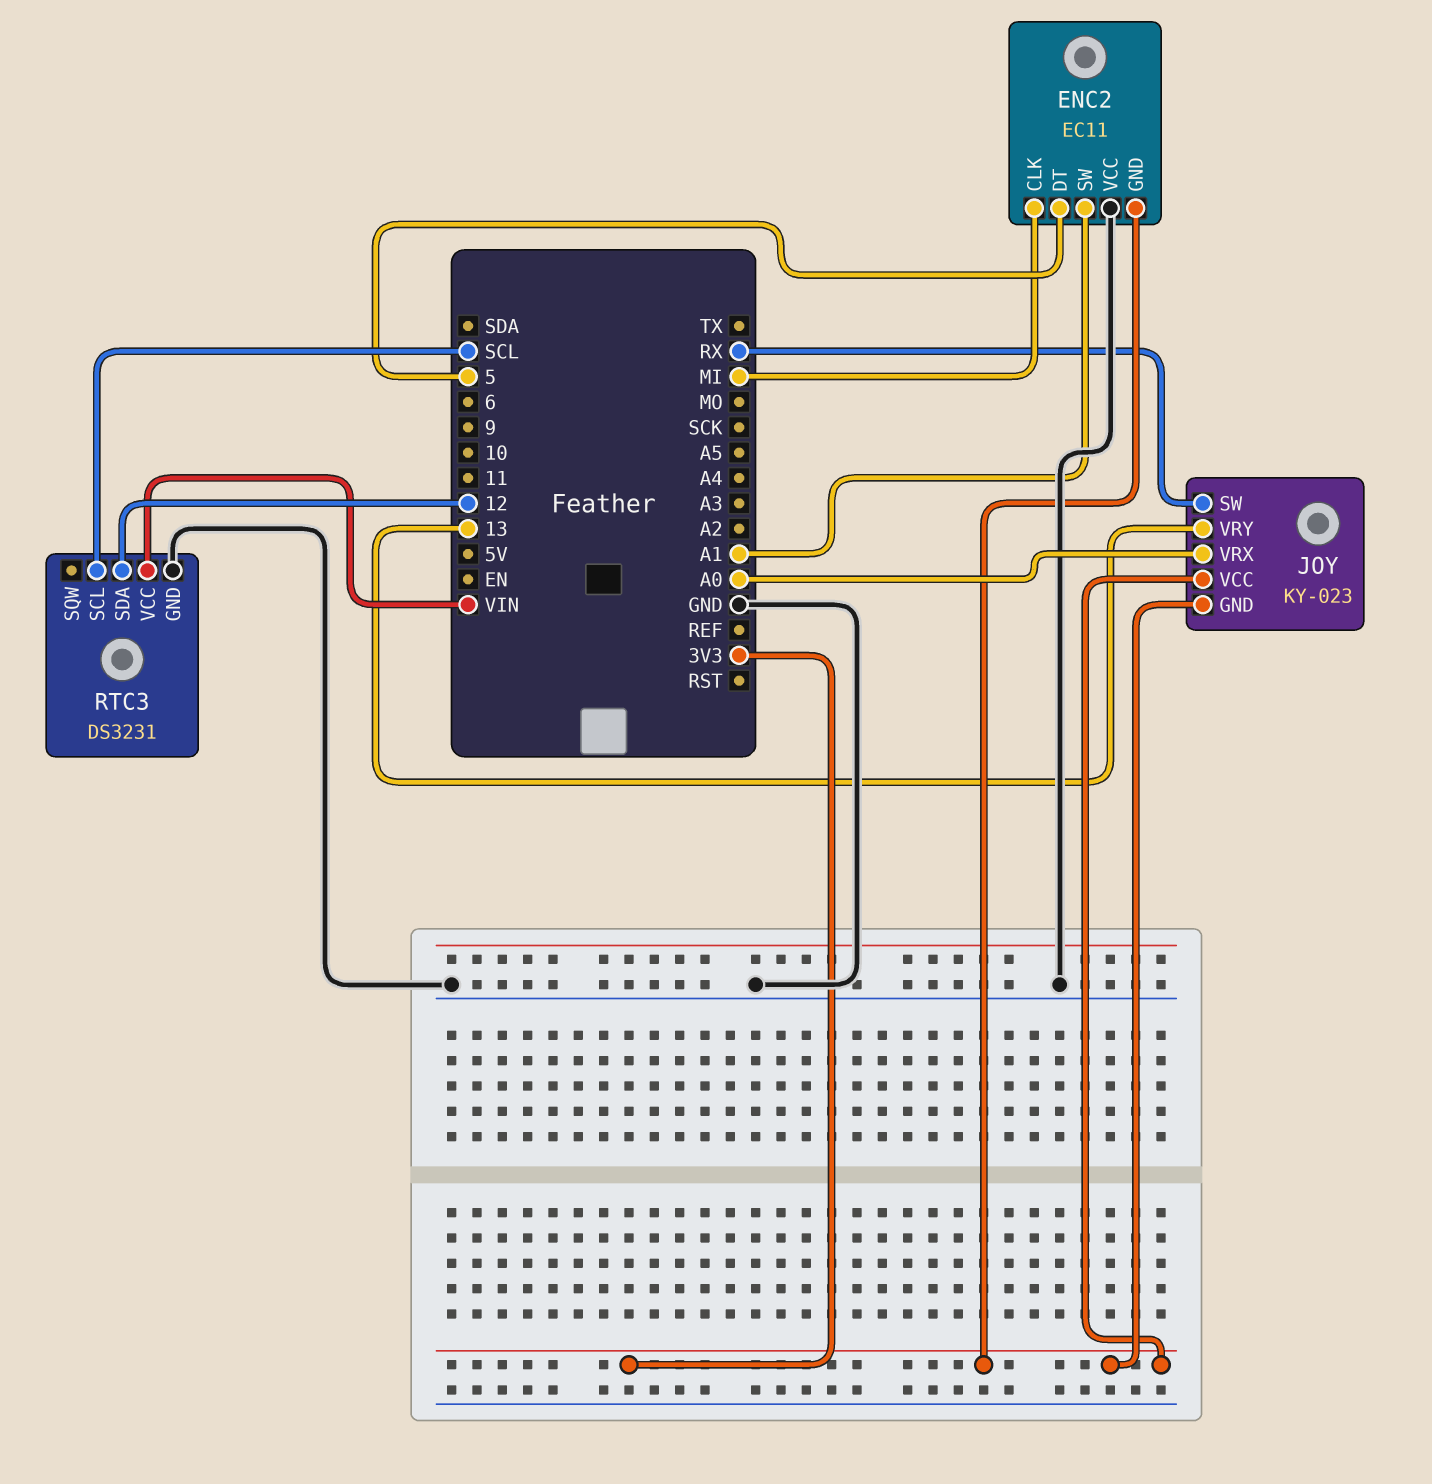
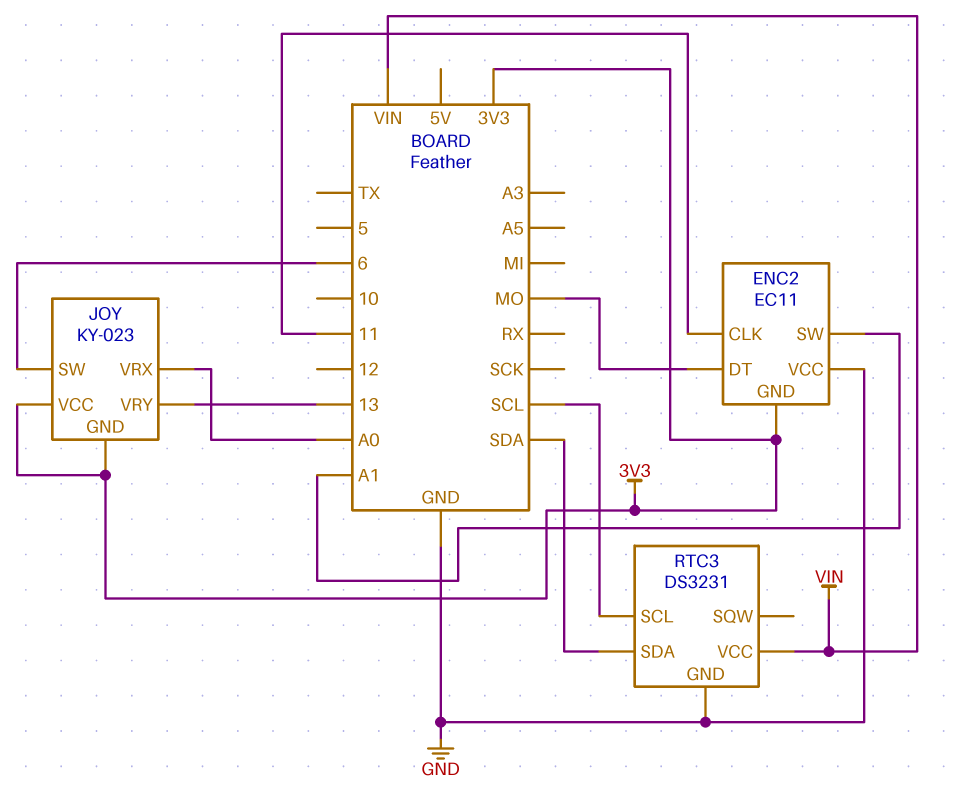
ENC2 pin CLK: MI -> 11
ENC2 pin DT: 5 -> MO
JOY pin SW: RX -> 6
RTC3 pin SDA: 12 -> SDA

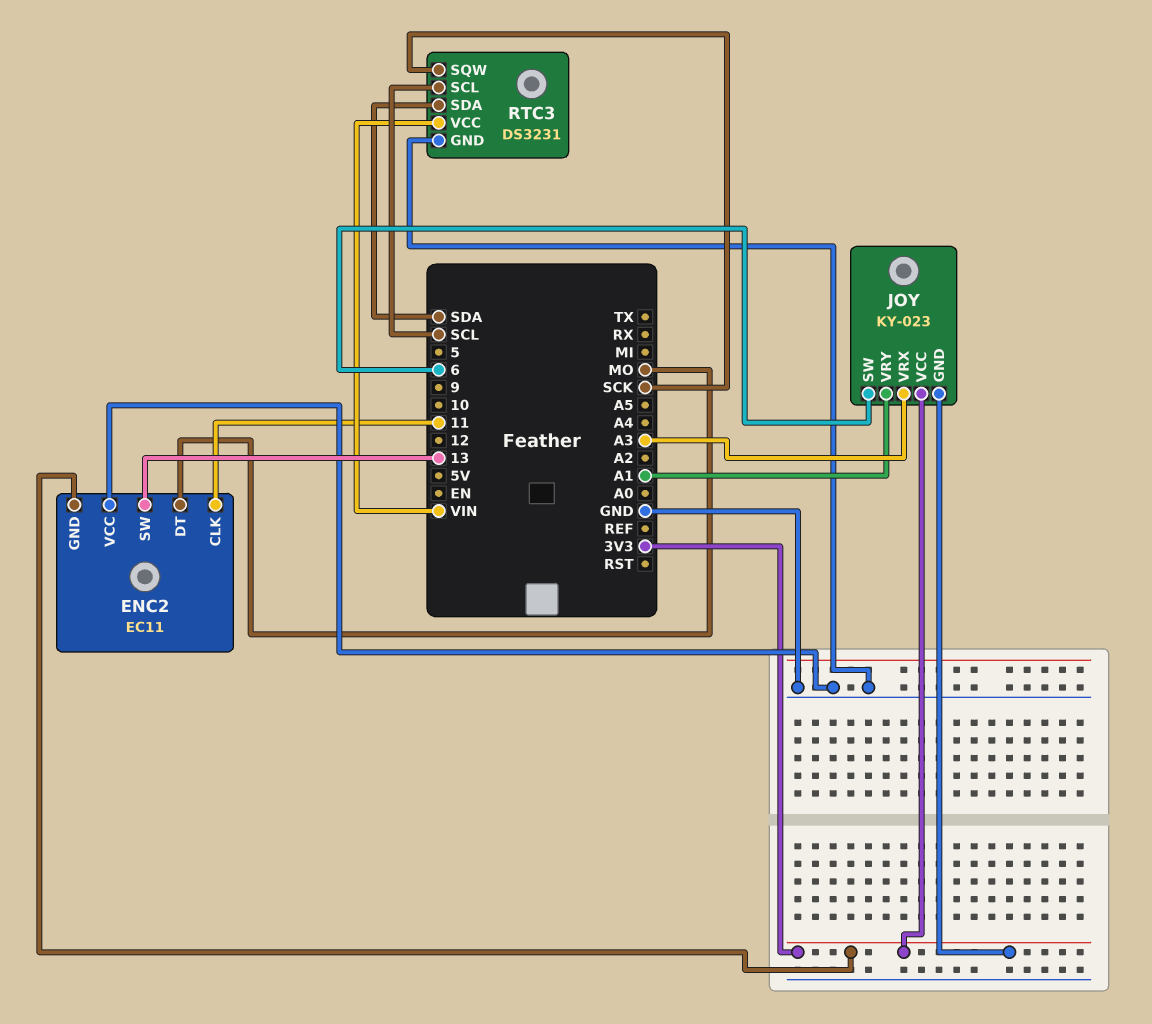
ENC2 pin SW: A1 -> 13
JOY pin VRX: A0 -> A3
JOY pin VRY: 13 -> A1
RTC3 pin SQW: none -> SCK

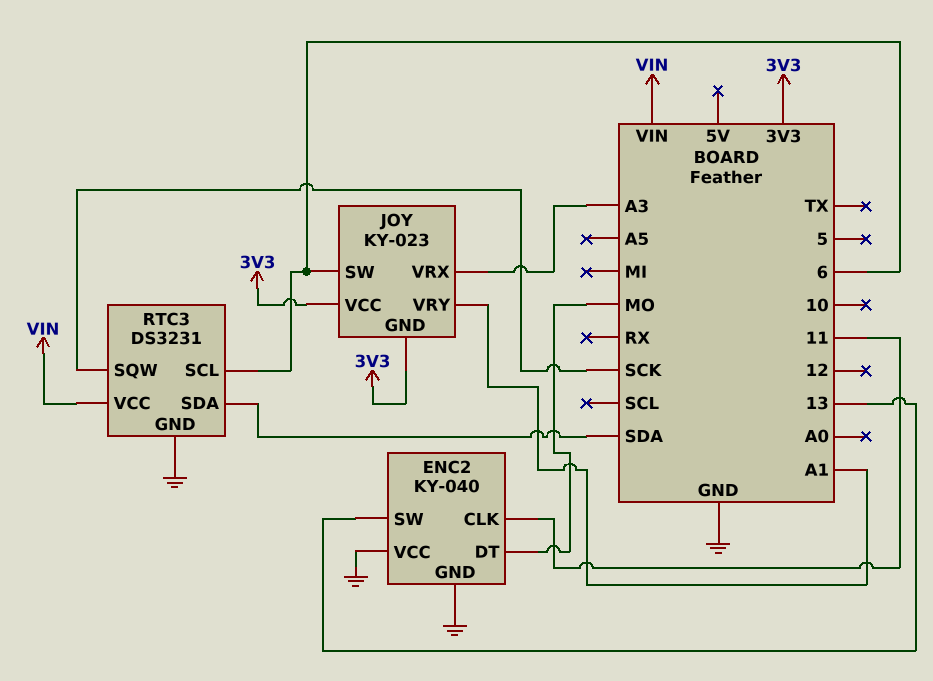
ENC2: EC11 -> KY-040
ENC2 pin GND: 3V3 -> GND
RTC3 pin SCL: SCL -> 6

